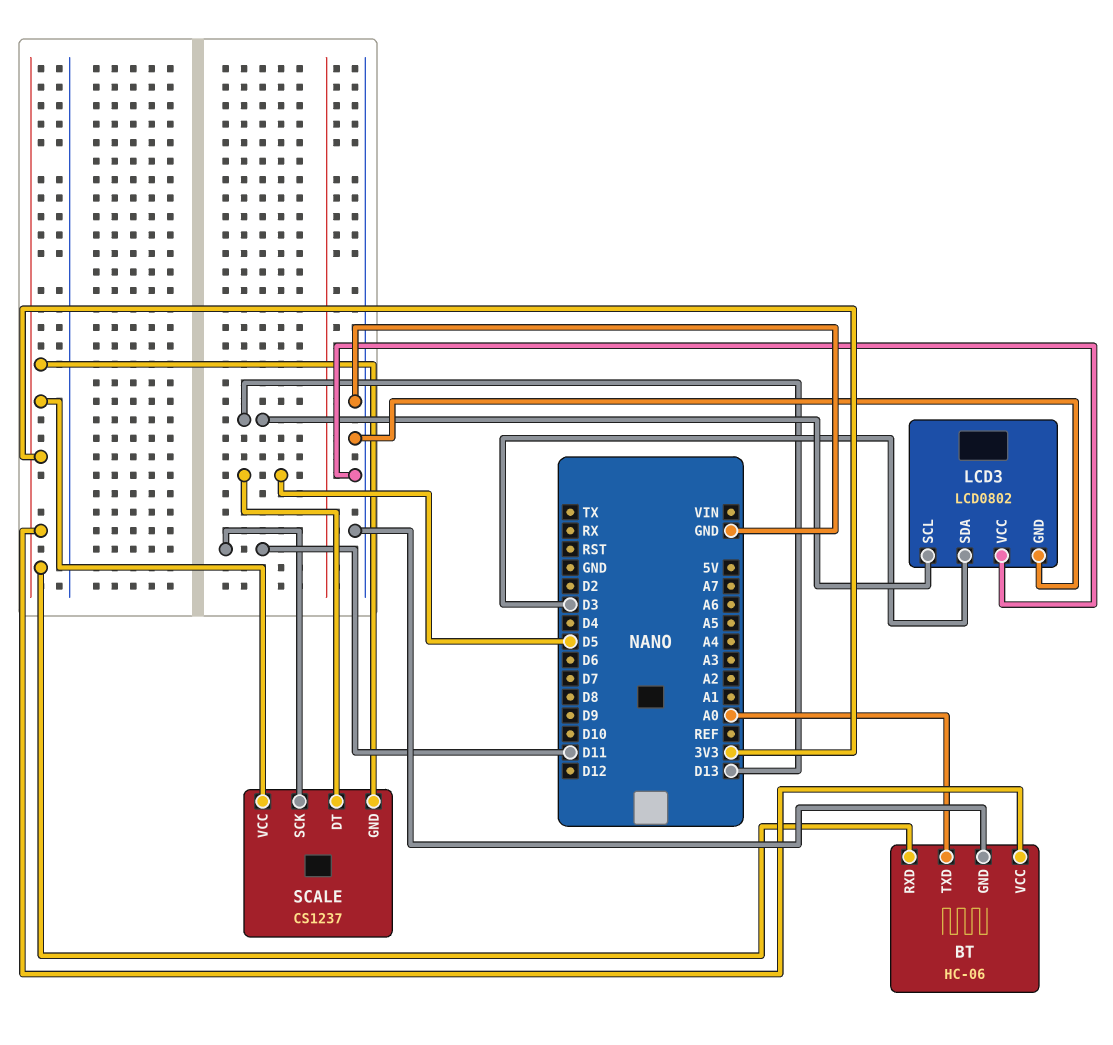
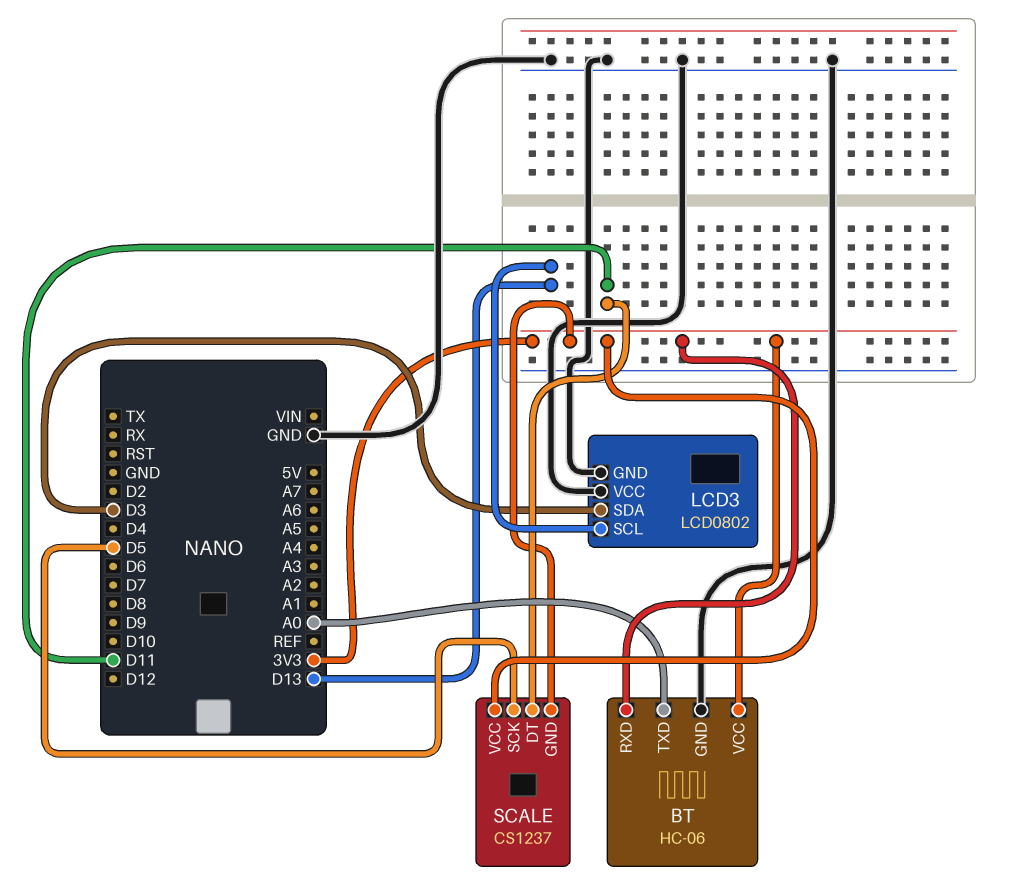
SCALE pin DT: D5 -> D11
SCALE pin SCK: D11 -> D5

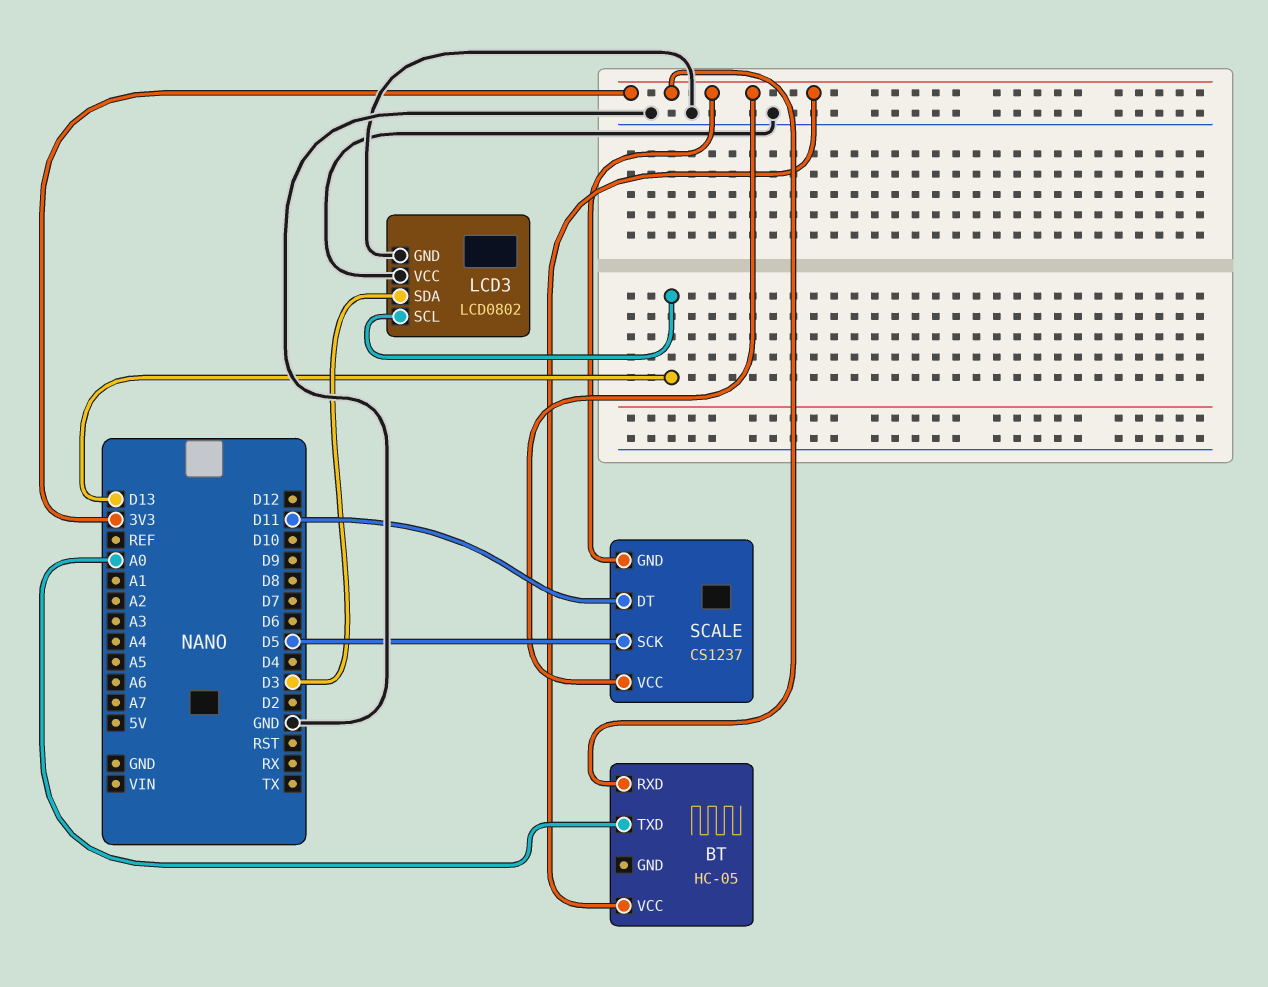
BT: HC-06 -> HC-05
BT pin GND: GND -> none

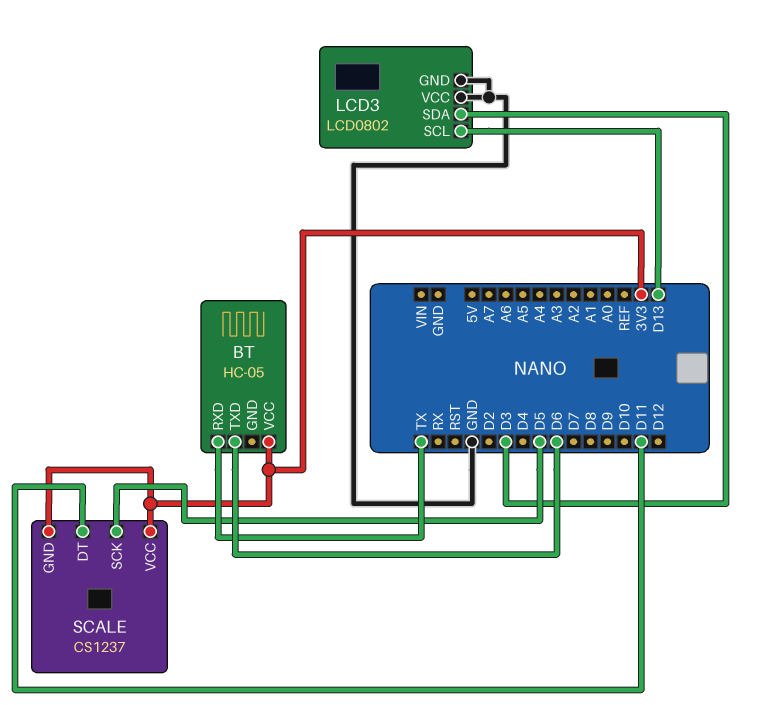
BT pin RXD: 3V3 -> TX
BT pin TXD: A0 -> D6

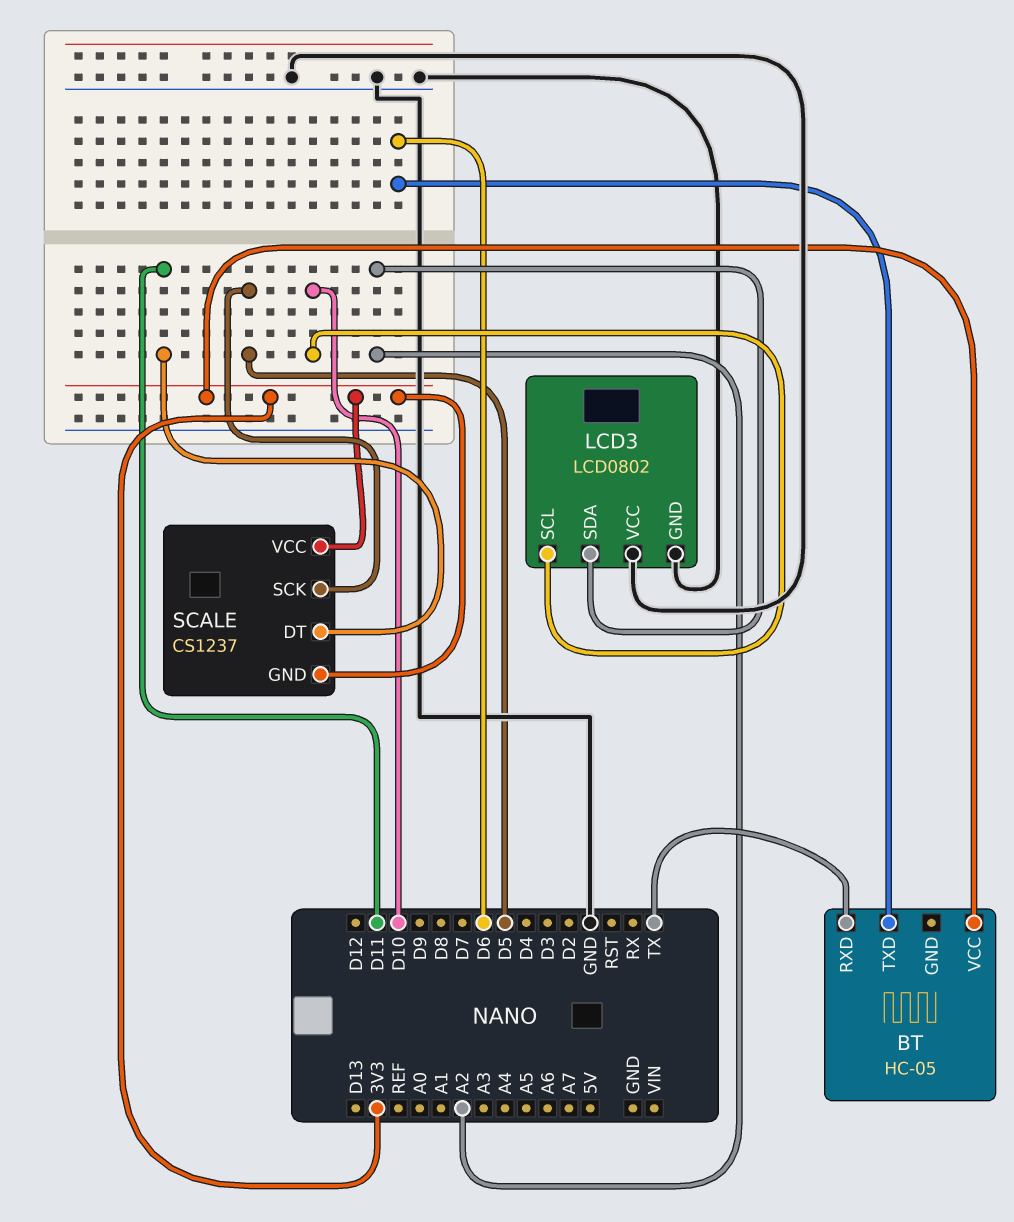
LCD3 pin SCL: D13 -> D10
LCD3 pin SDA: D3 -> A2

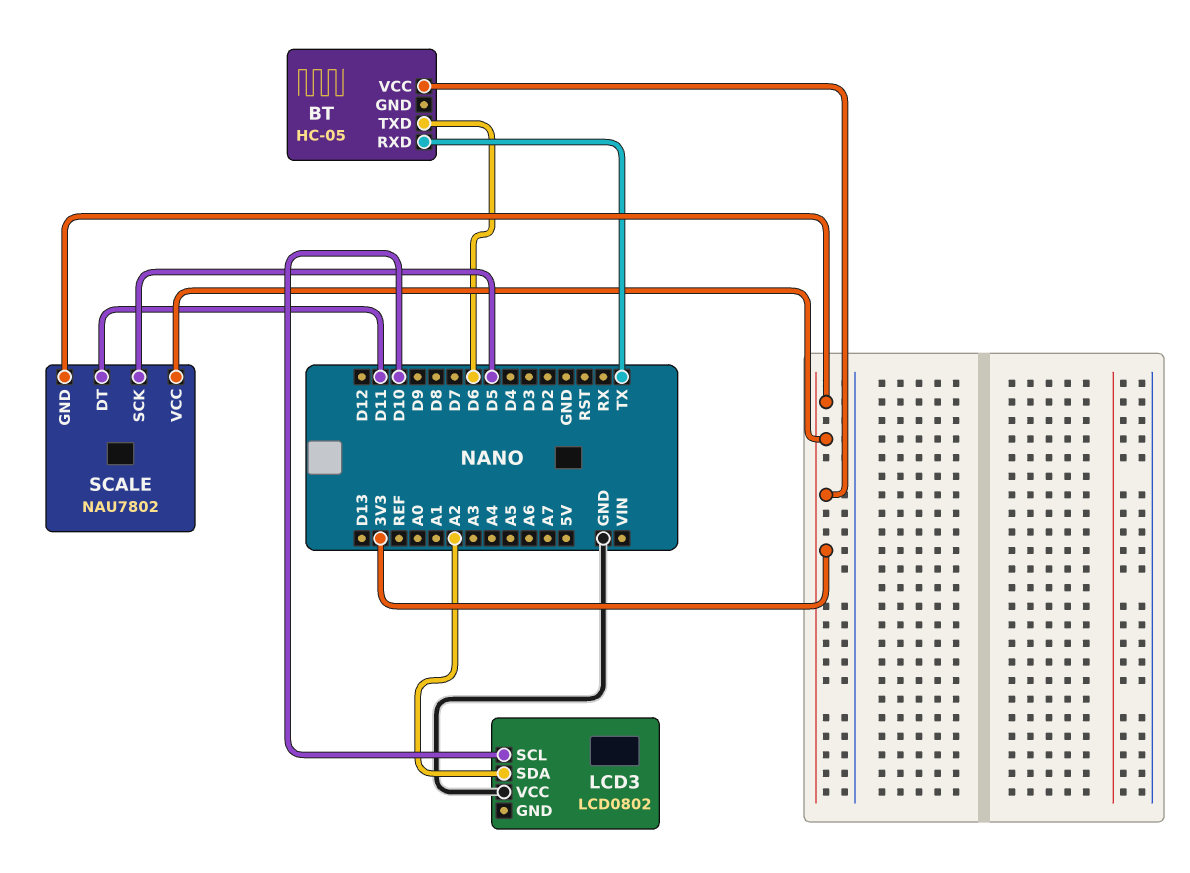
LCD3 pin GND: GND -> none
SCALE: CS1237 -> NAU7802

